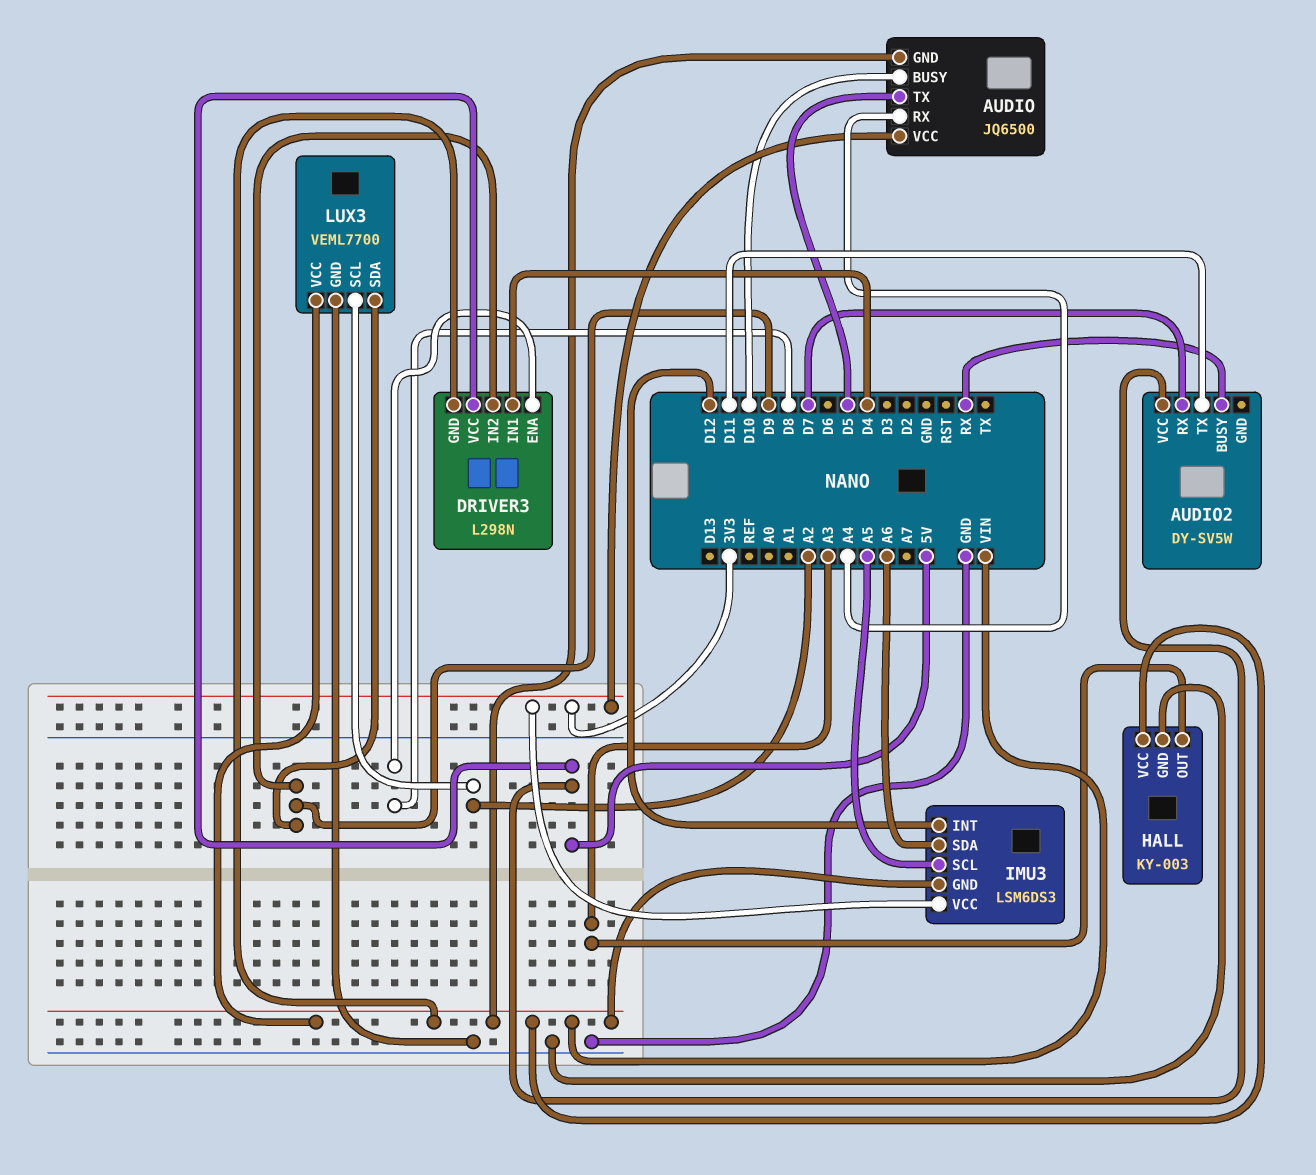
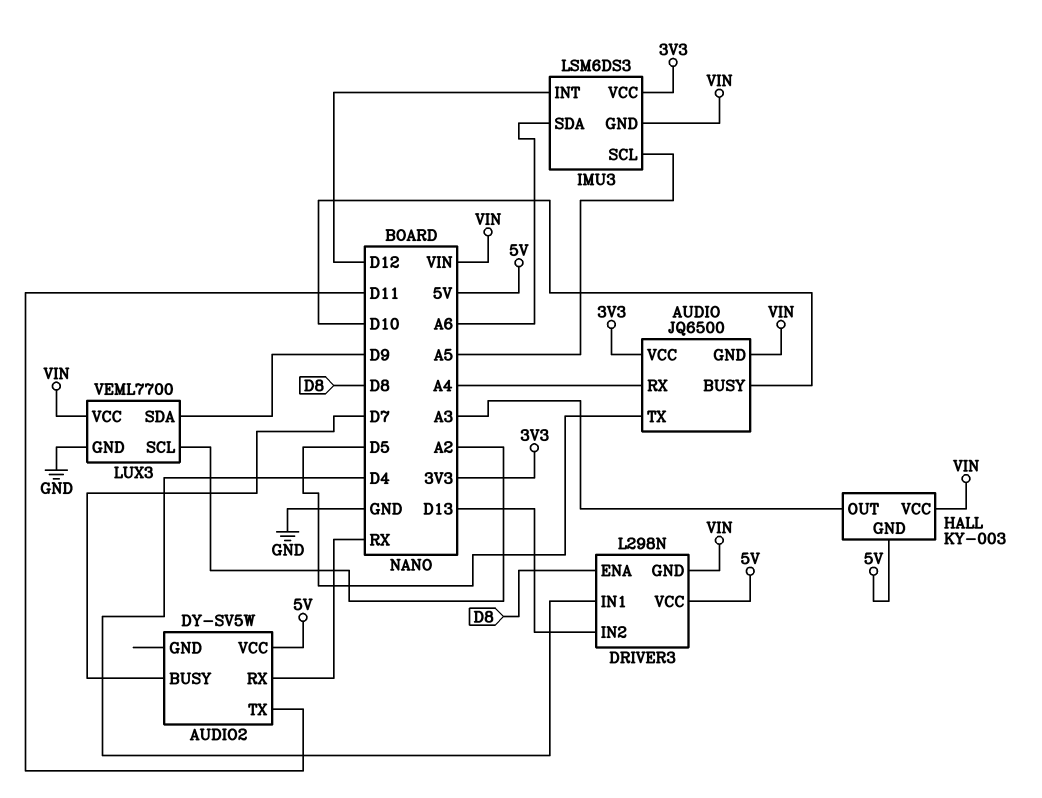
AUDIO2 pin BUSY: RX -> D7
AUDIO2 pin RX: D7 -> RX
DRIVER3 pin IN2: D9 -> D13
HALL pin GND: GND -> 5V

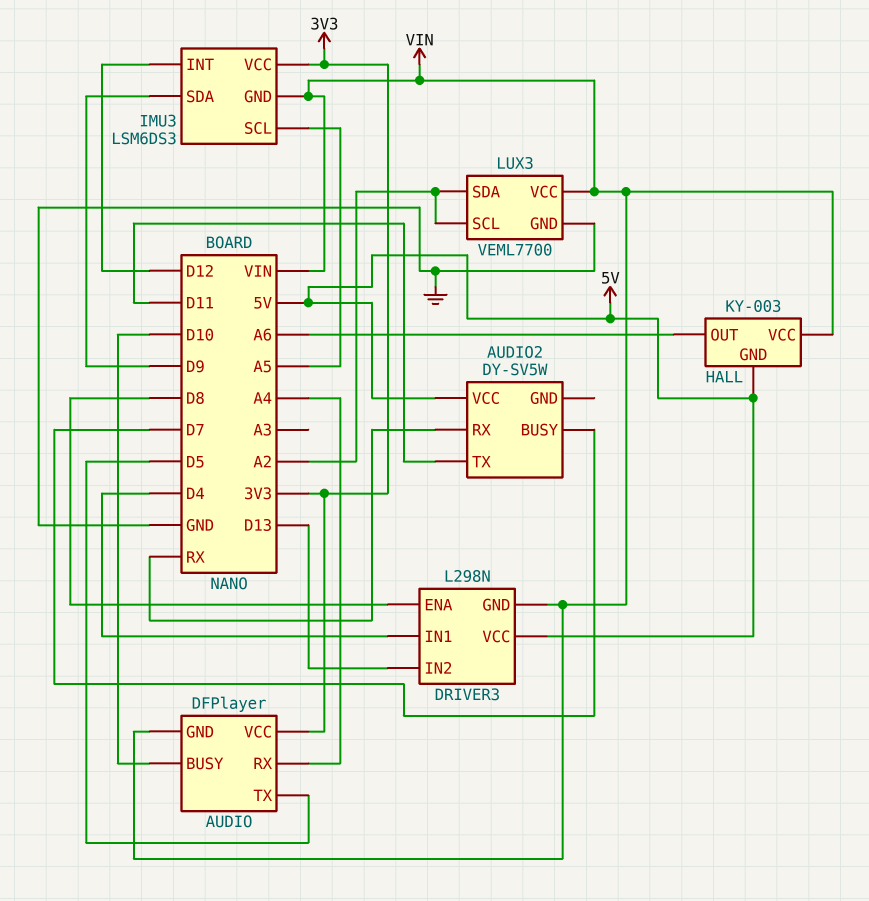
AUDIO: JQ6500 -> DFPlayer
HALL pin OUT: A3 -> A6
IMU3 pin SDA: A6 -> D9
LUX3 pin SDA: D9 -> A2

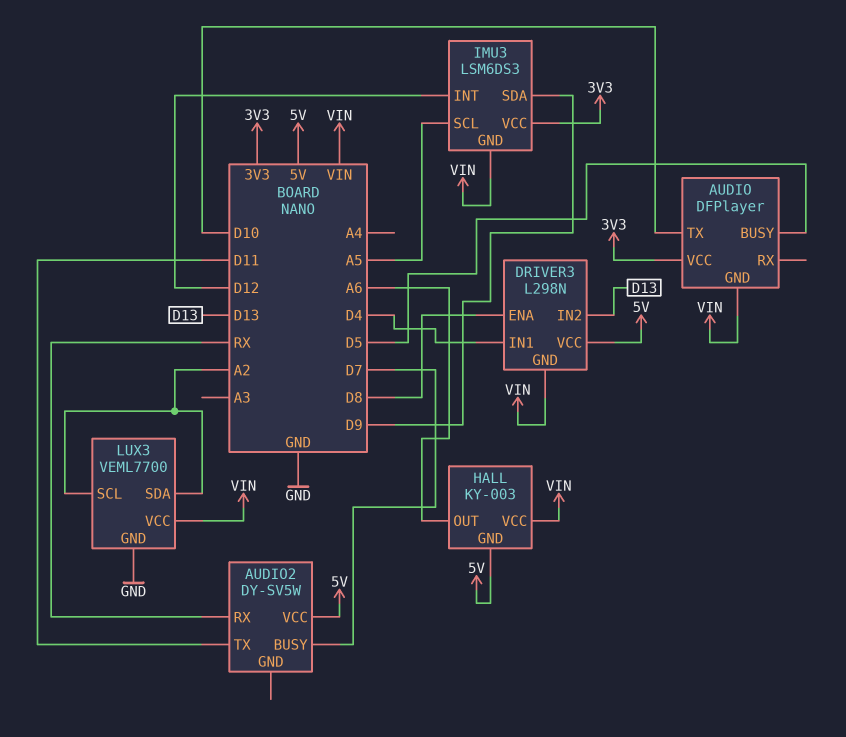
AUDIO pin BUSY: D10 -> D5
AUDIO pin RX: A4 -> none
AUDIO pin TX: D5 -> D10

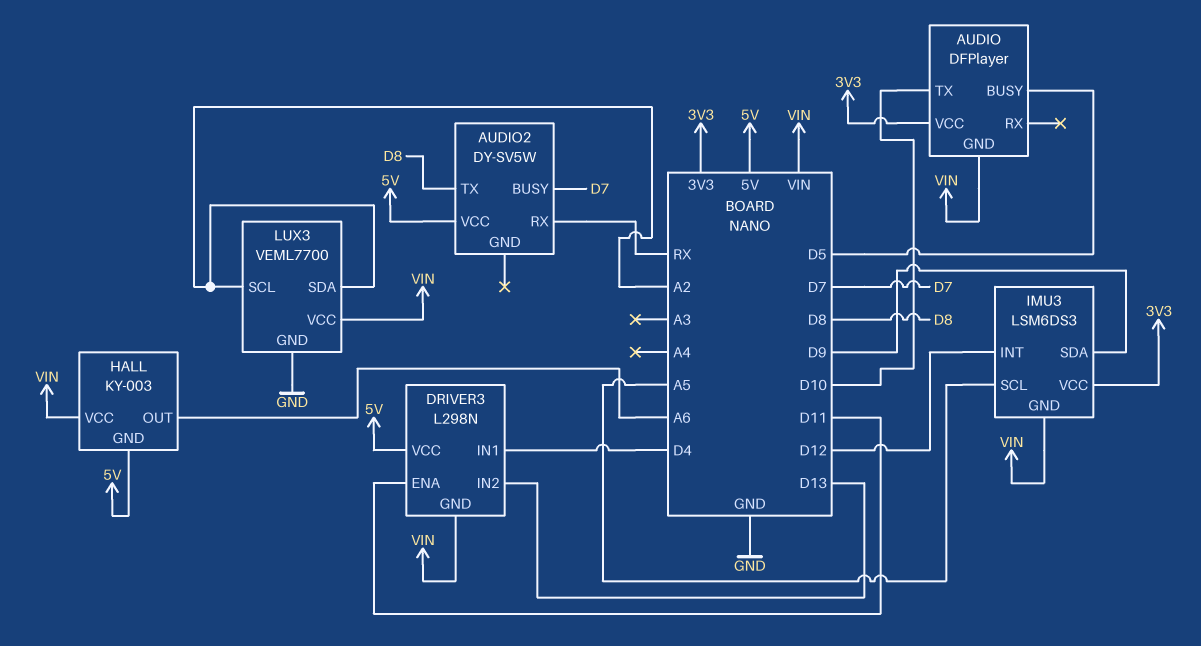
AUDIO2 pin TX: D11 -> D8
DRIVER3 pin ENA: D8 -> D11

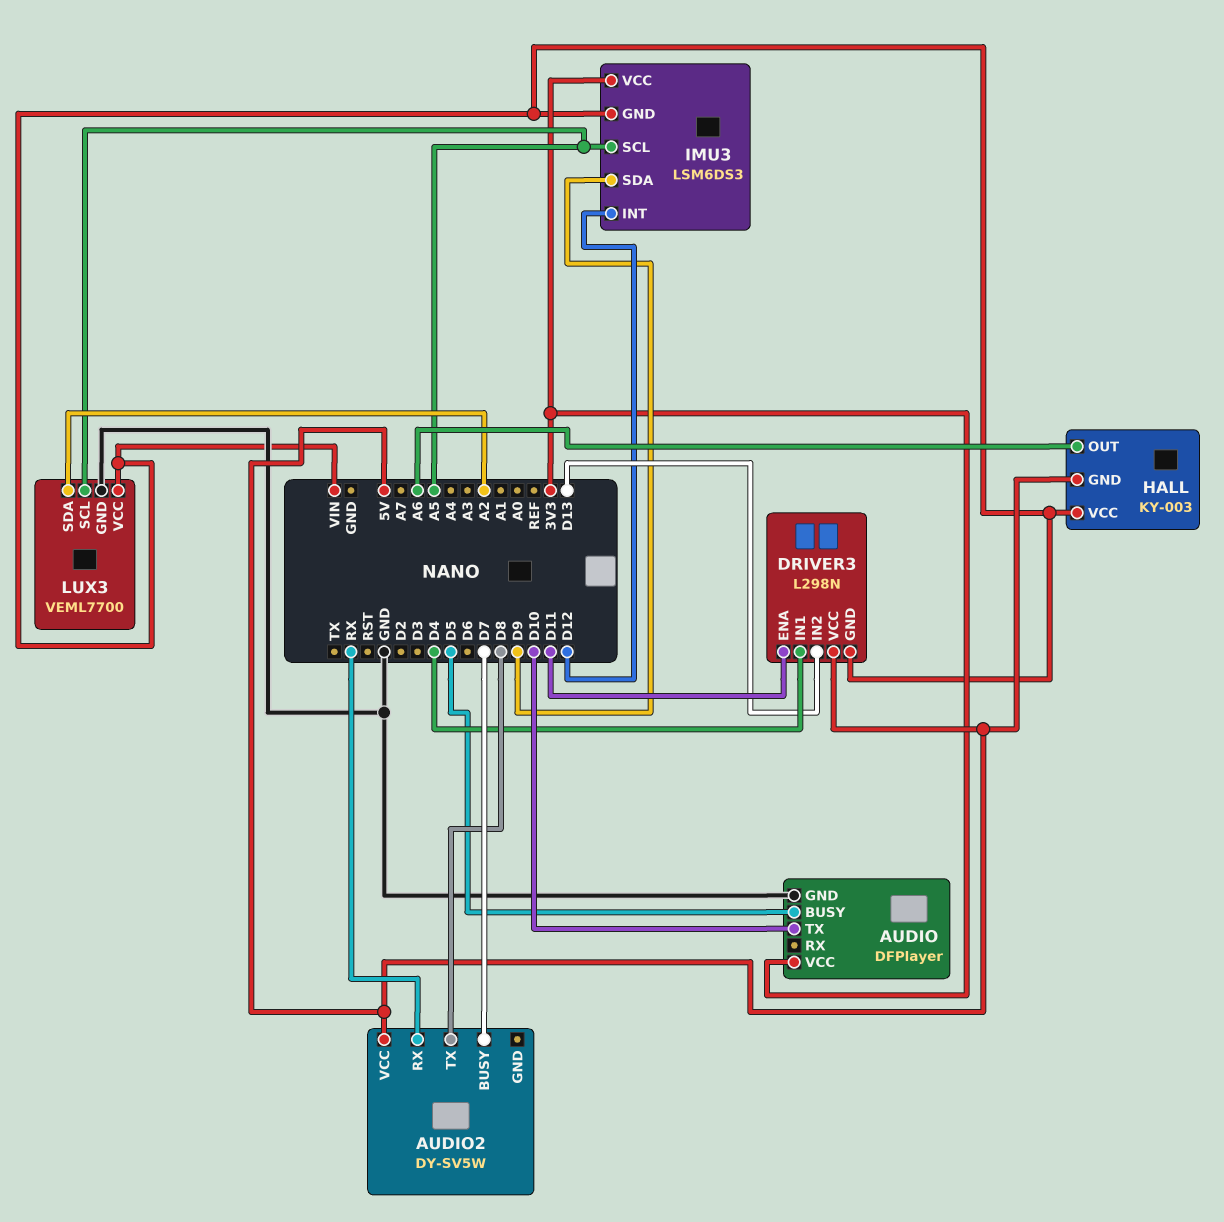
AUDIO pin GND: VIN -> GND
LUX3 pin SCL: A2 -> A5

